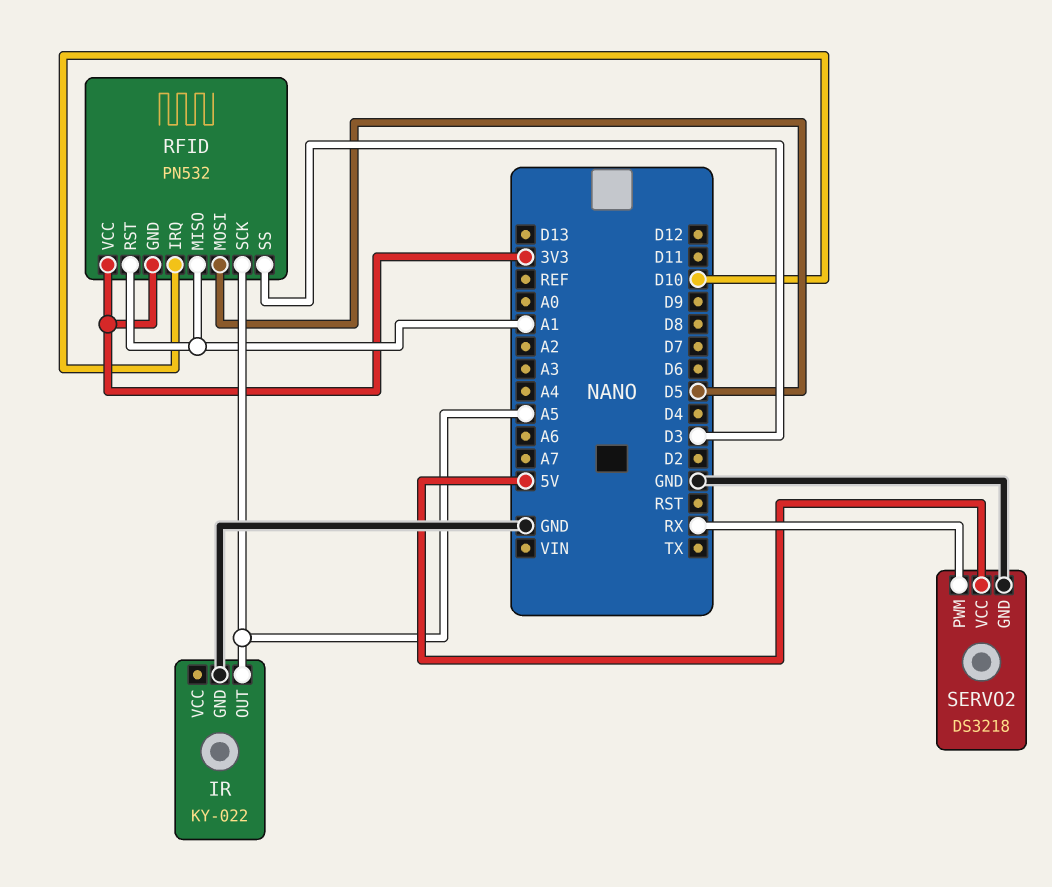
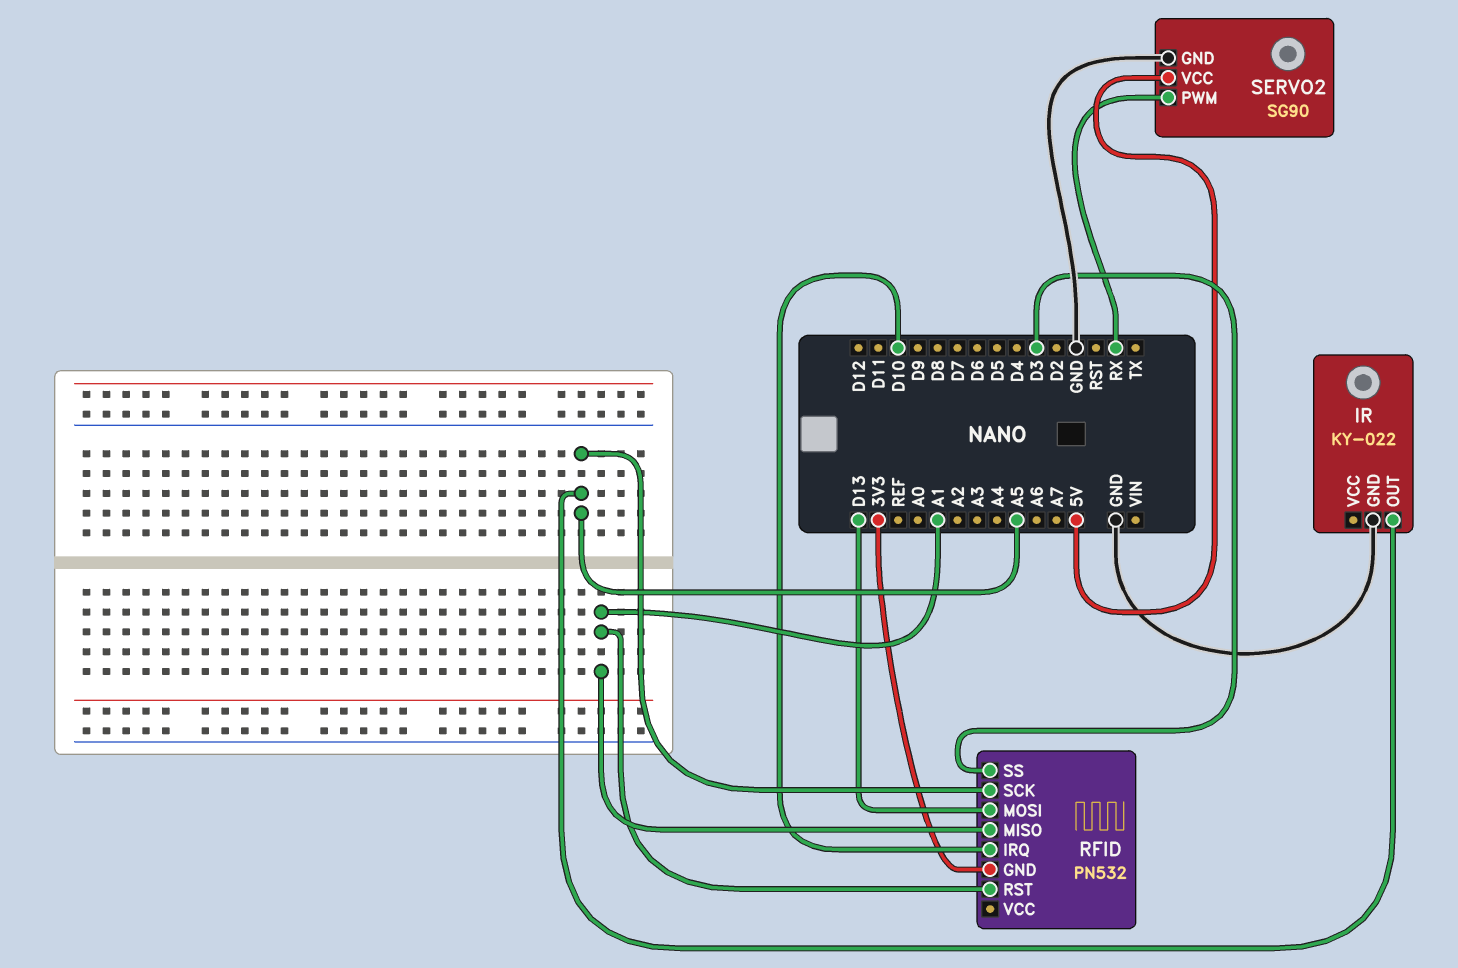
RFID pin MOSI: D5 -> D13
RFID pin VCC: 3V3 -> none
SERVO2: DS3218 -> SG90

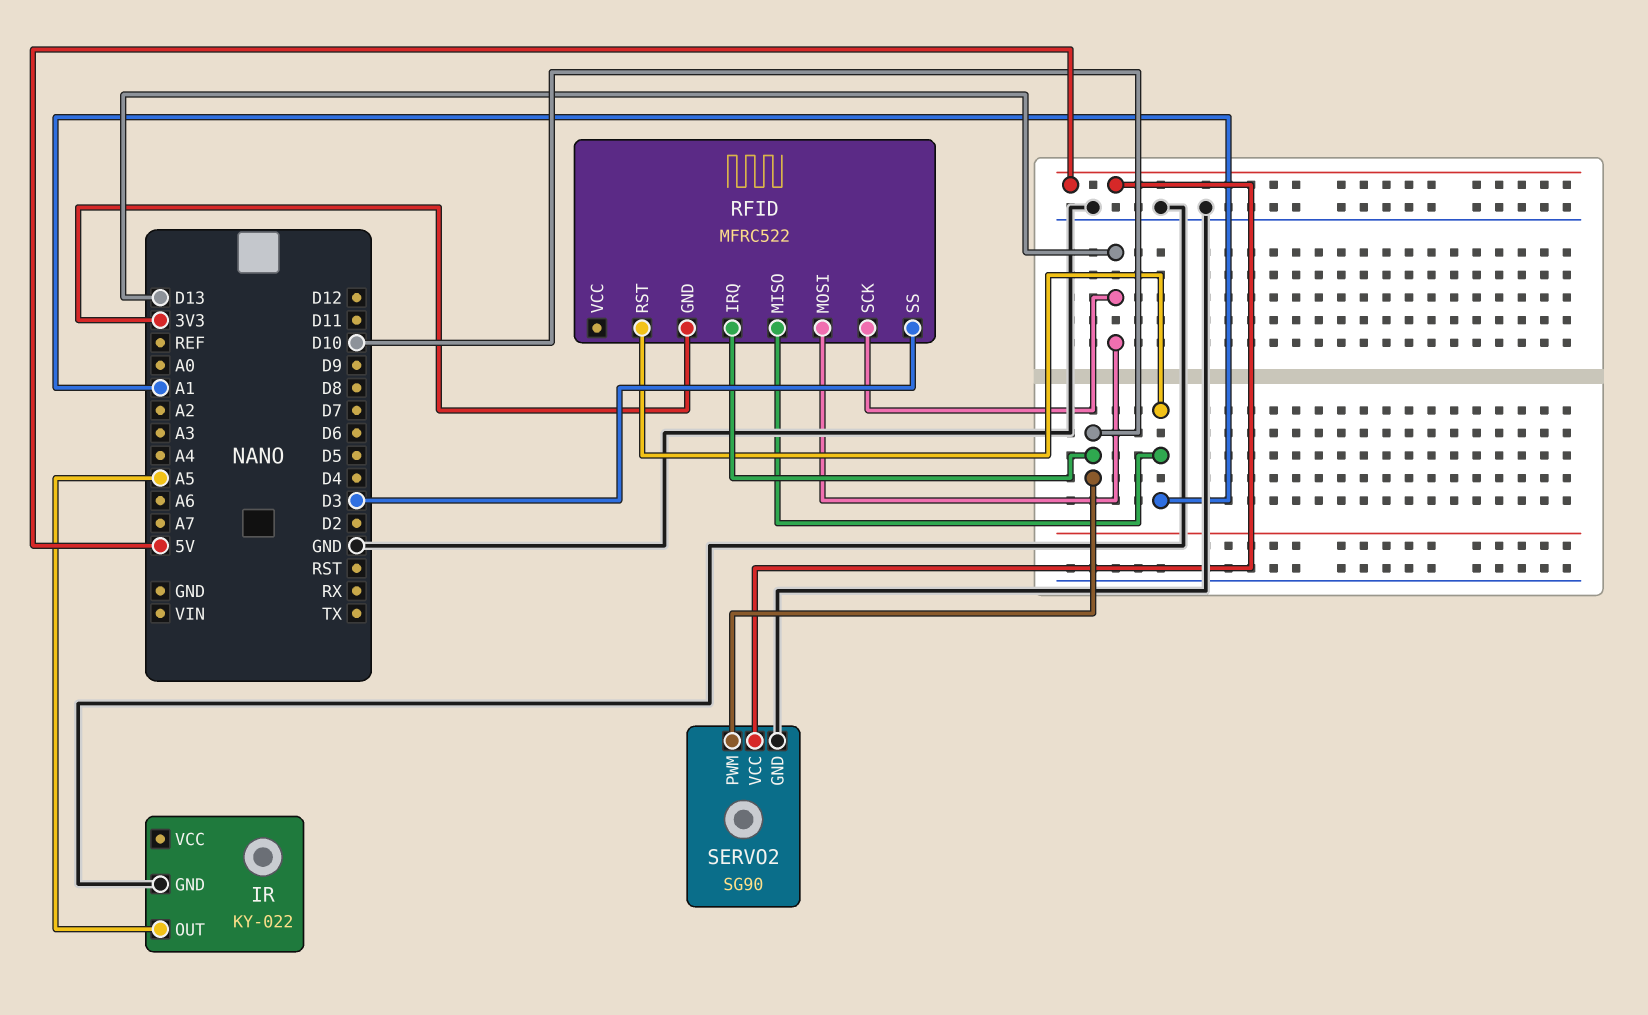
RFID: PN532 -> MFRC522
RFID pin SCK: A5 -> D13
SERVO2 pin PWM: RX -> D10

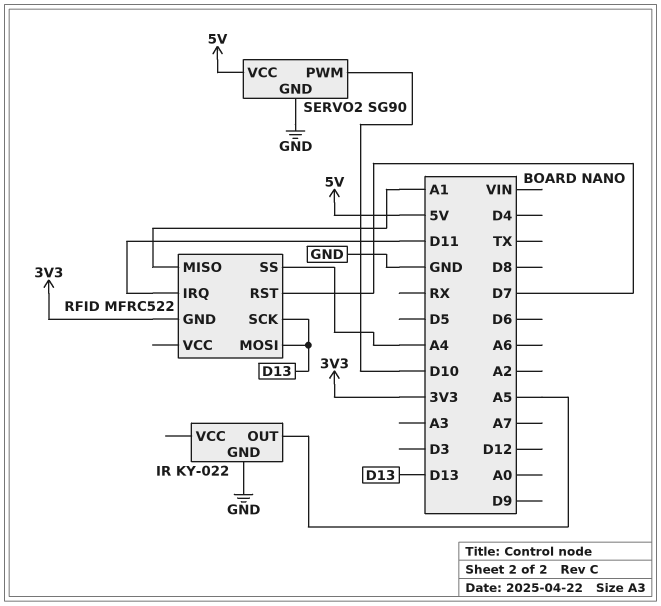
RFID pin IRQ: D10 -> D11
RFID pin RST: A1 -> D7
RFID pin SS: D3 -> A4

